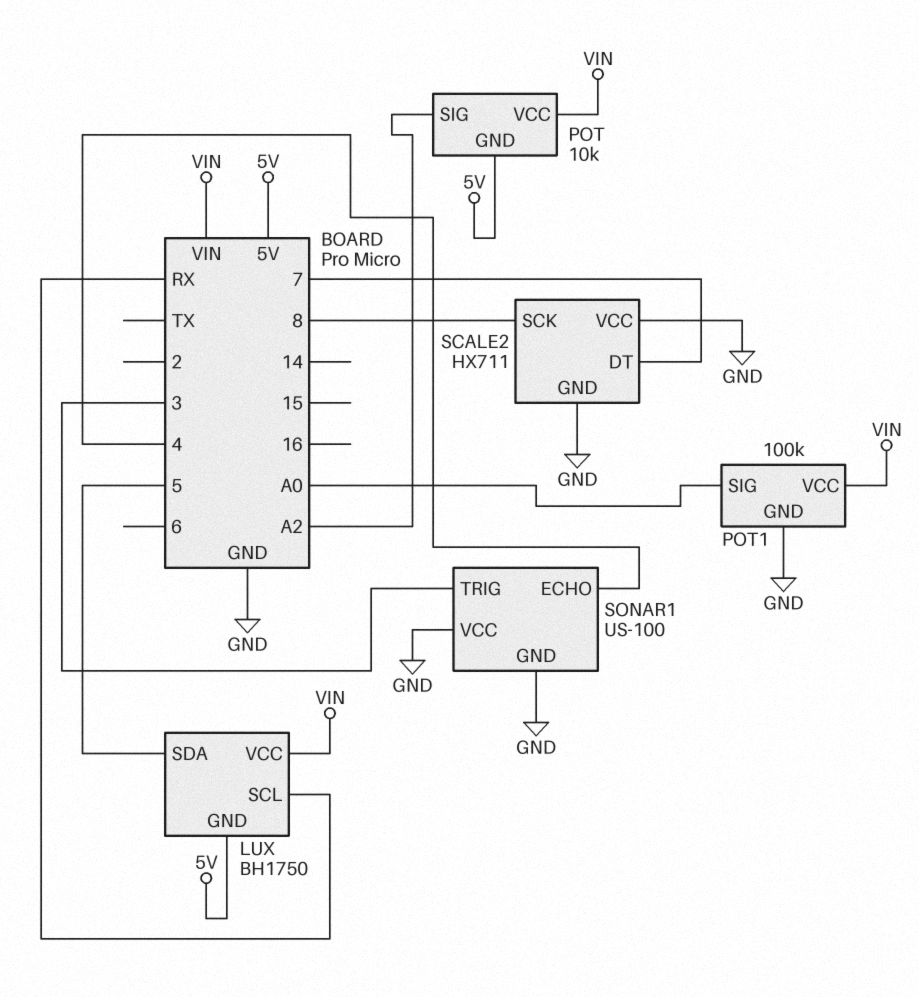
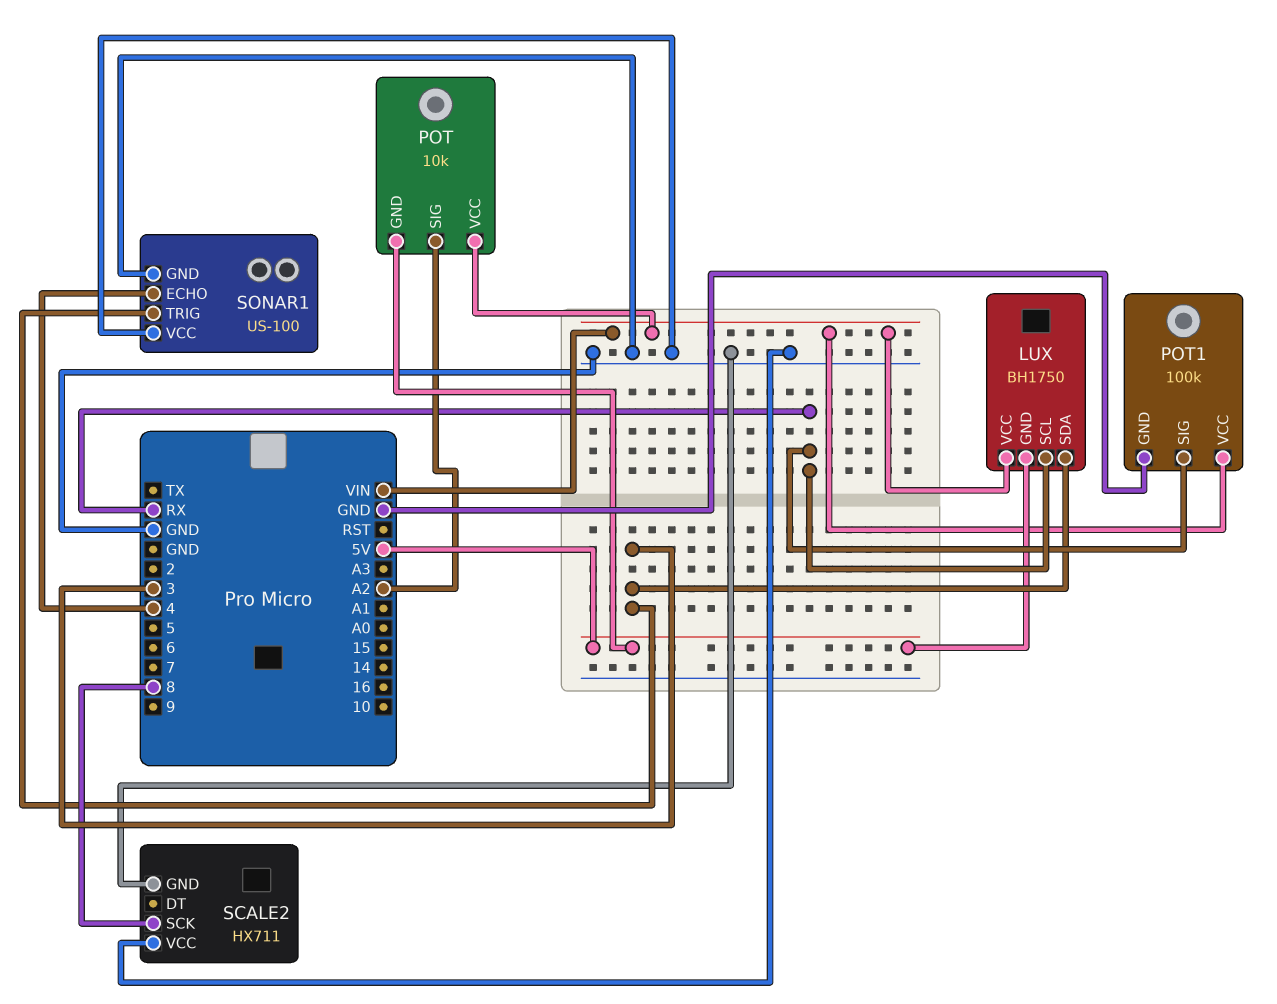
LUX pin SDA: 5 -> 3
POT1 pin SIG: A0 -> RX
SCALE2 pin DT: 7 -> none

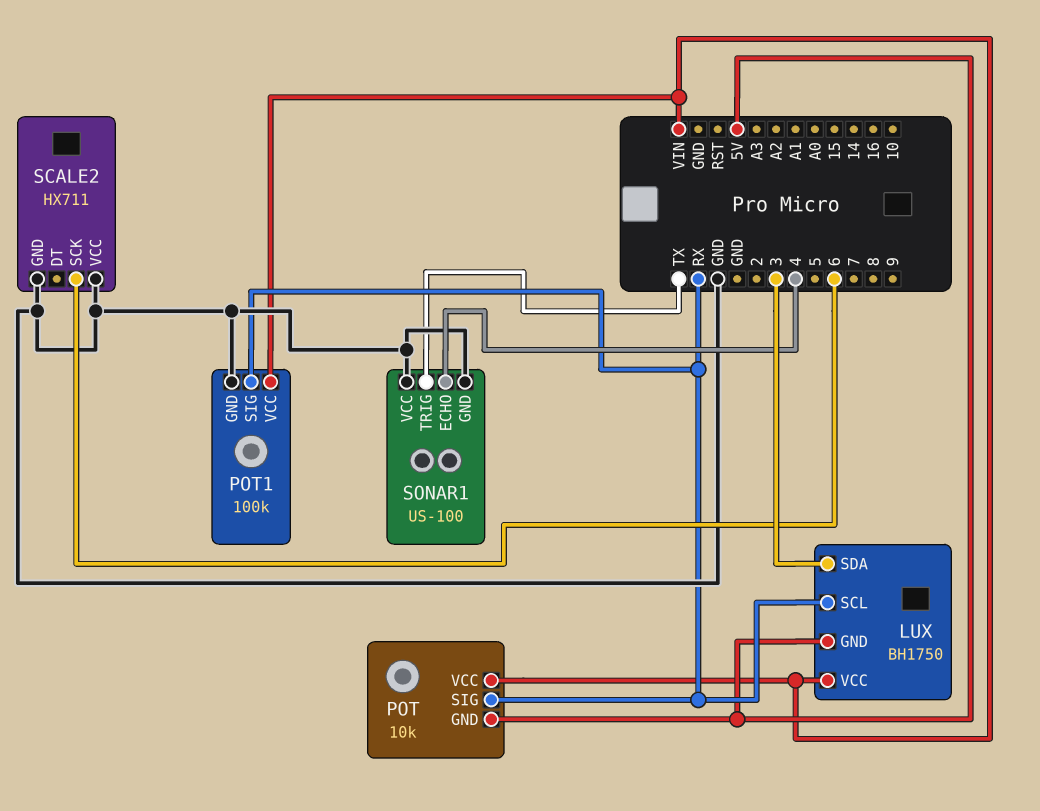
POT pin SIG: A2 -> RX
SCALE2 pin SCK: 8 -> 6
SONAR1 pin TRIG: 3 -> TX

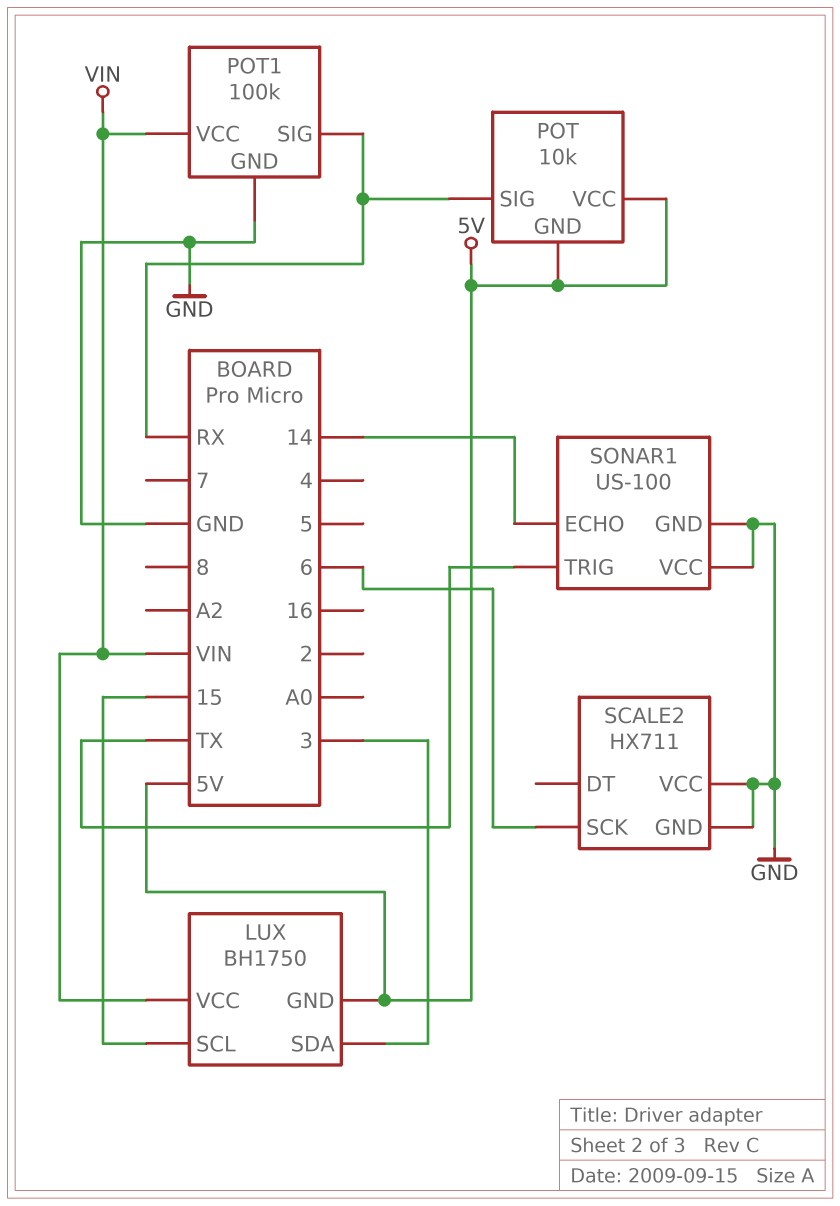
LUX pin SCL: RX -> 15
POT pin VCC: VIN -> 5V
SONAR1 pin ECHO: 4 -> 14

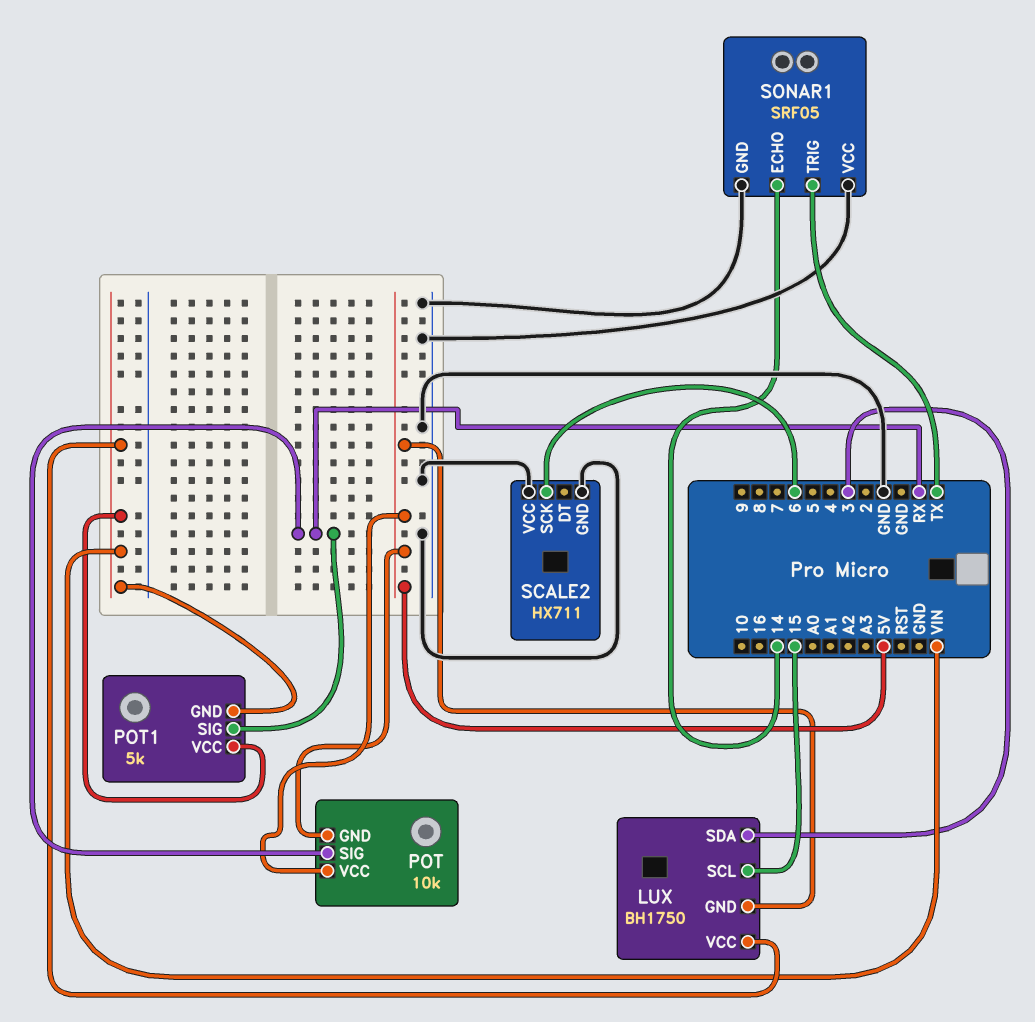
POT1: 100k -> 5k
POT1 pin GND: GND -> VIN
SONAR1: US-100 -> SRF05

